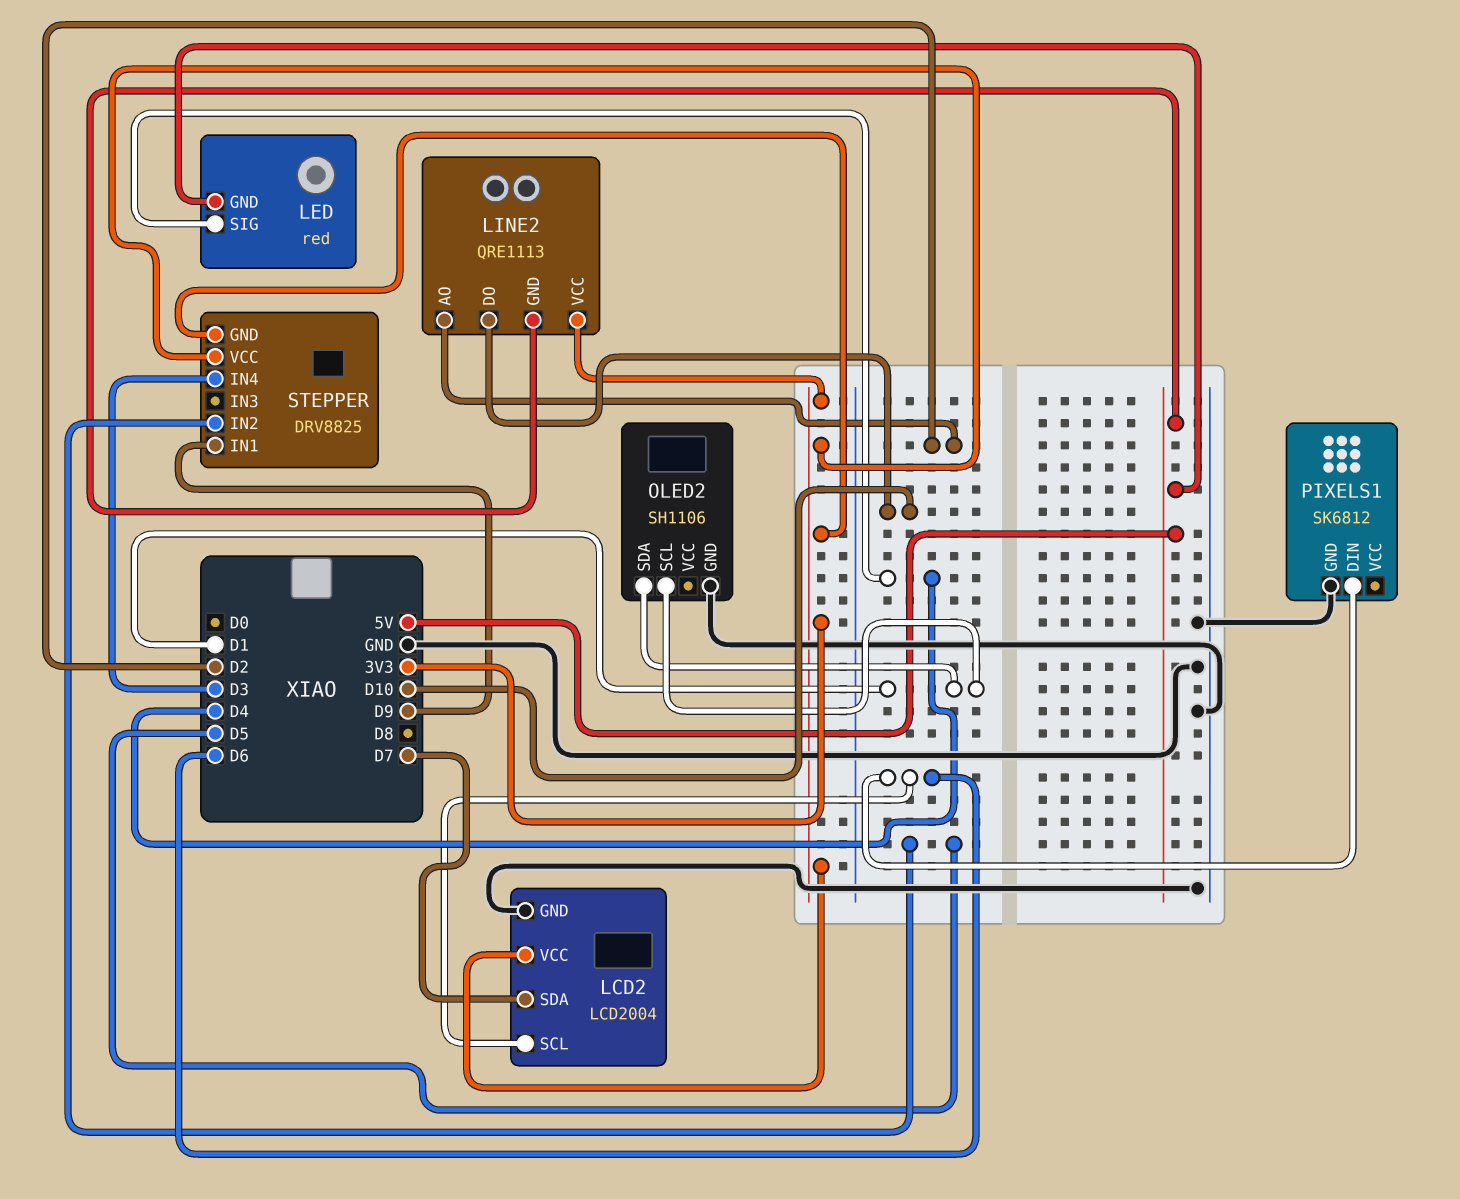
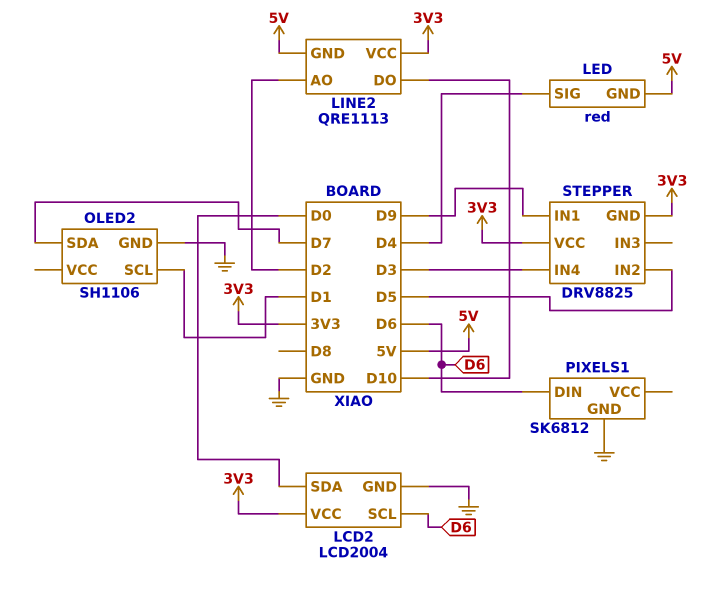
LCD2 pin SDA: D7 -> D0
OLED2 pin SDA: D1 -> D7

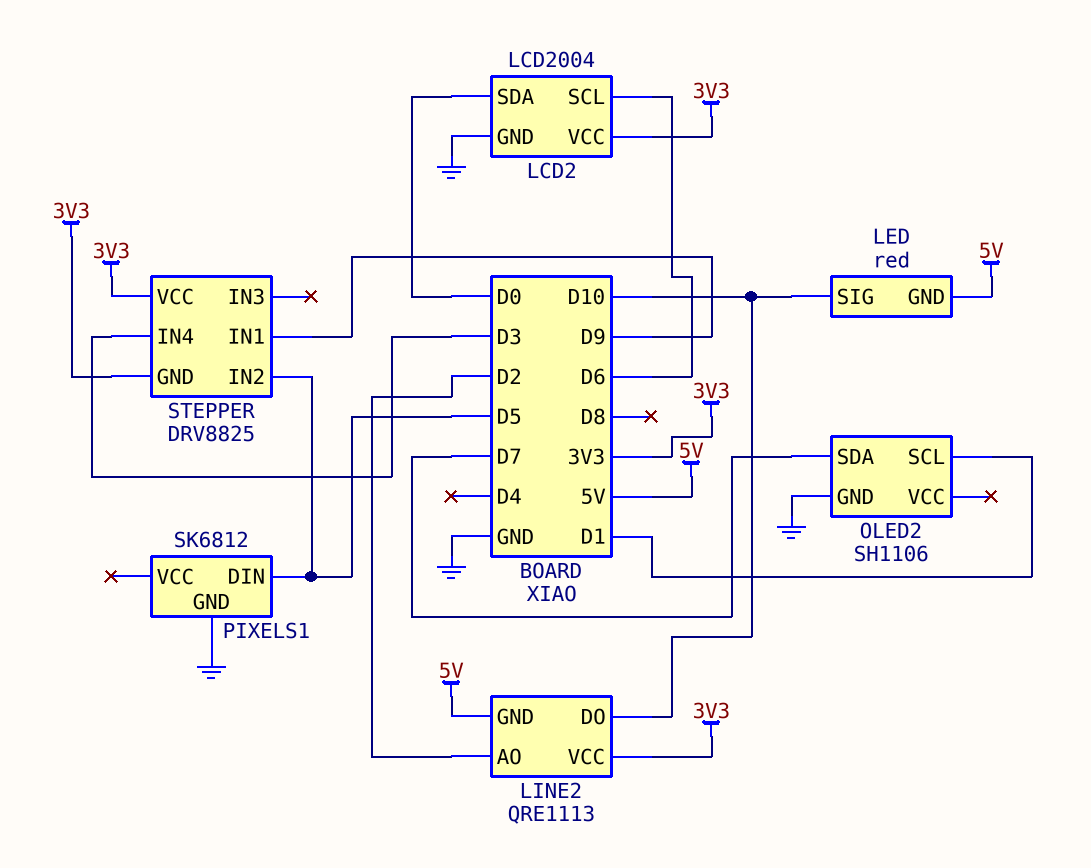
LED pin SIG: D4 -> D10
PIXELS1 pin DIN: D6 -> D5

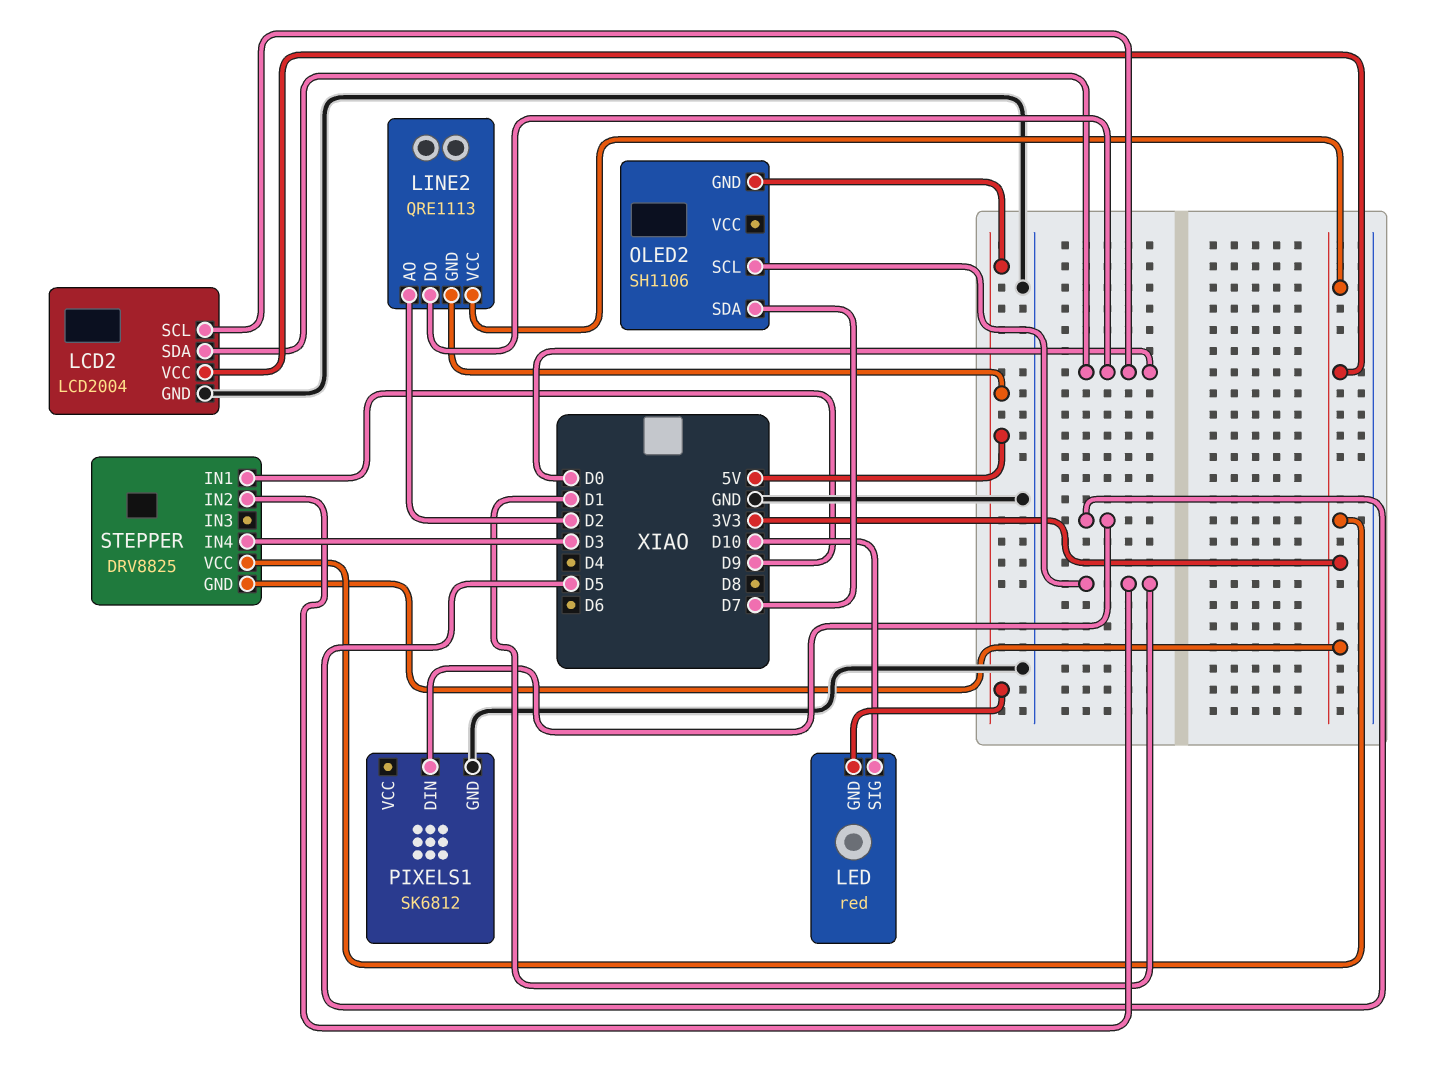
LCD2 pin SCL: D6 -> D0
LINE2 pin DO: D10 -> D0
OLED2 pin GND: GND -> 5V
STEPPER pin IN2: D5 -> D1

